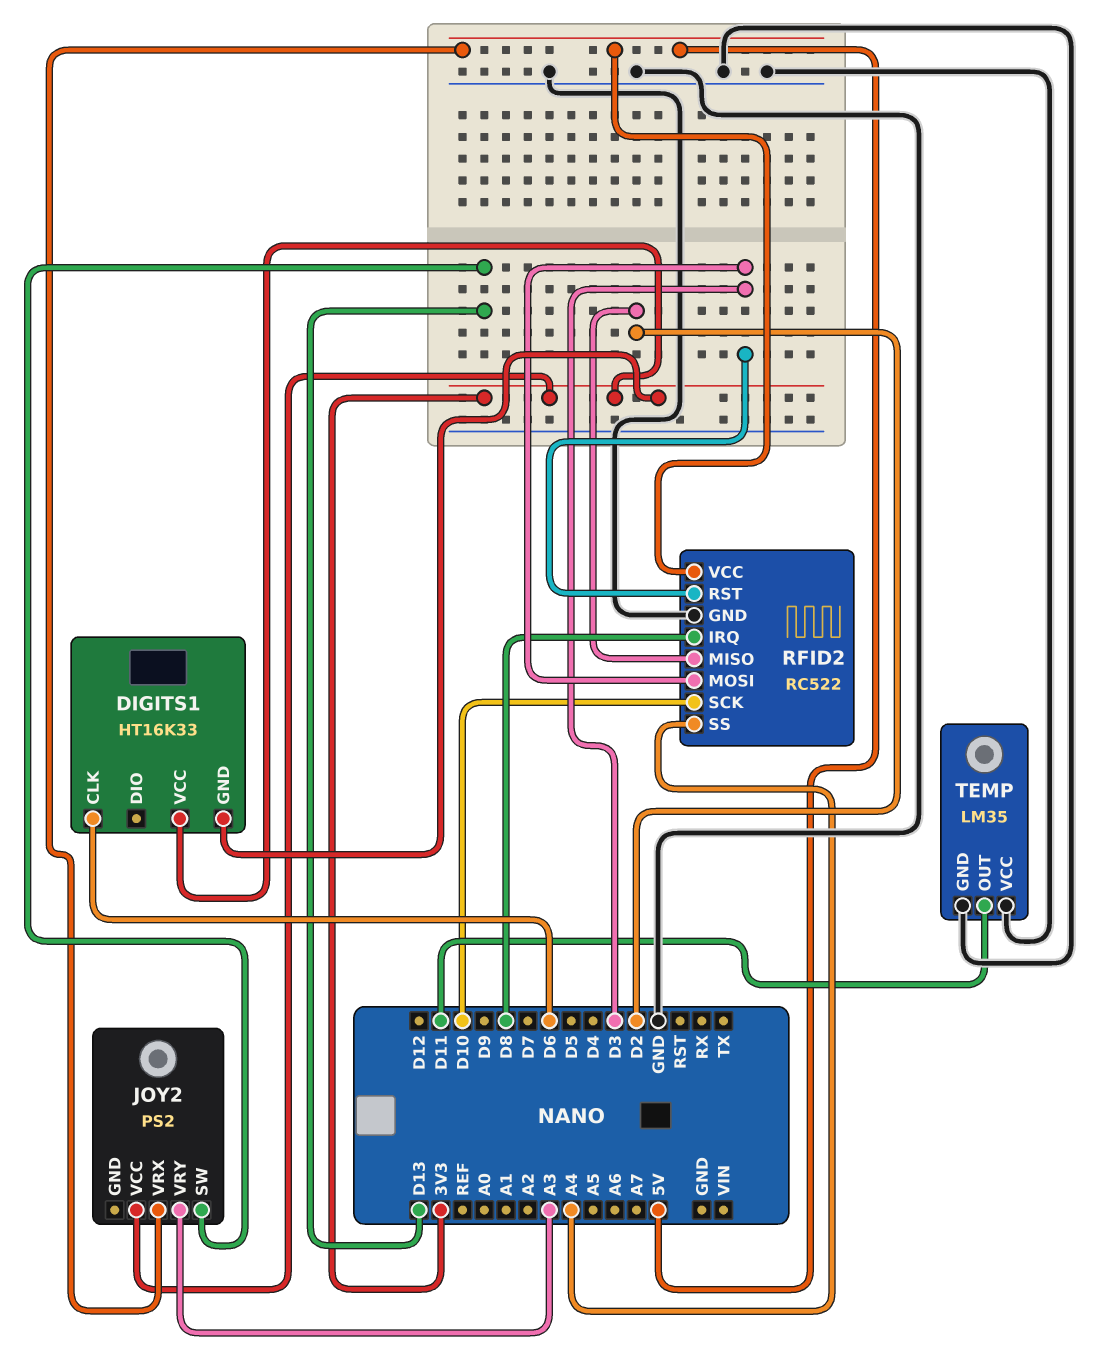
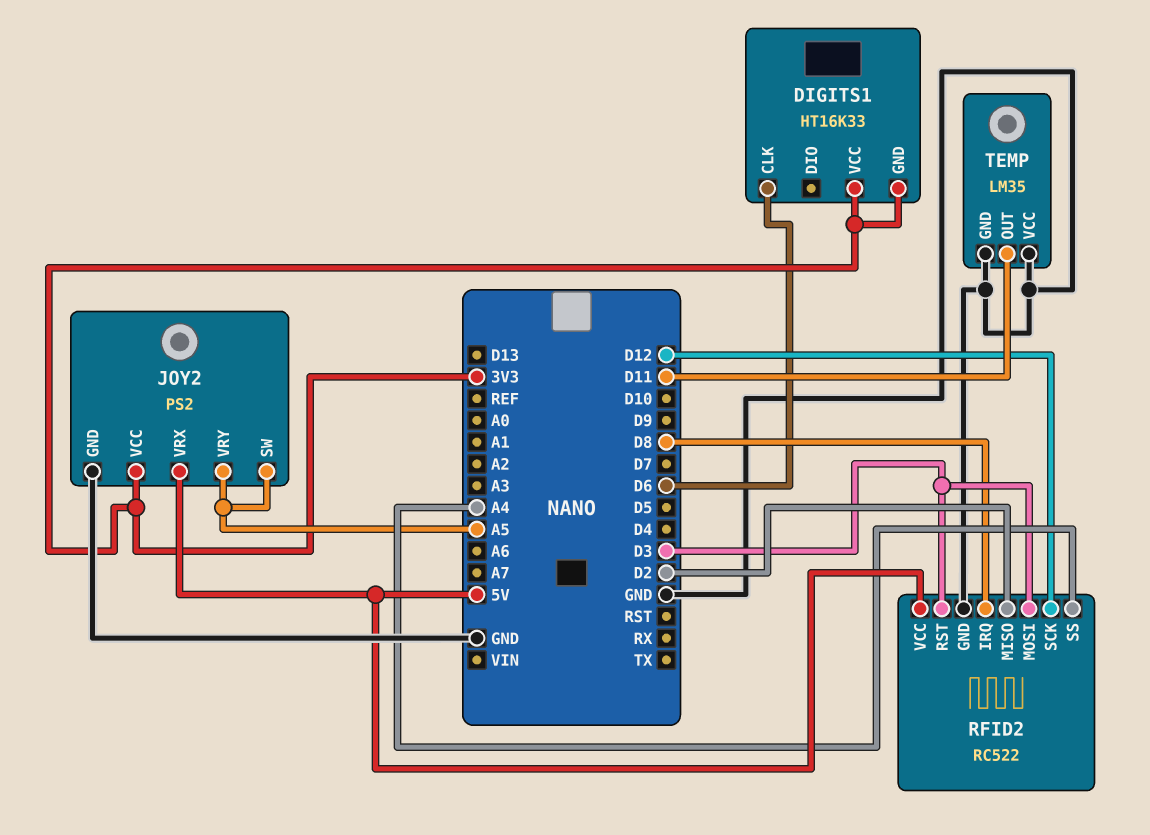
JOY2 pin GND: none -> GND
JOY2 pin SW: D13 -> A5
JOY2 pin VRY: A3 -> A5
RFID2 pin SCK: D10 -> D12

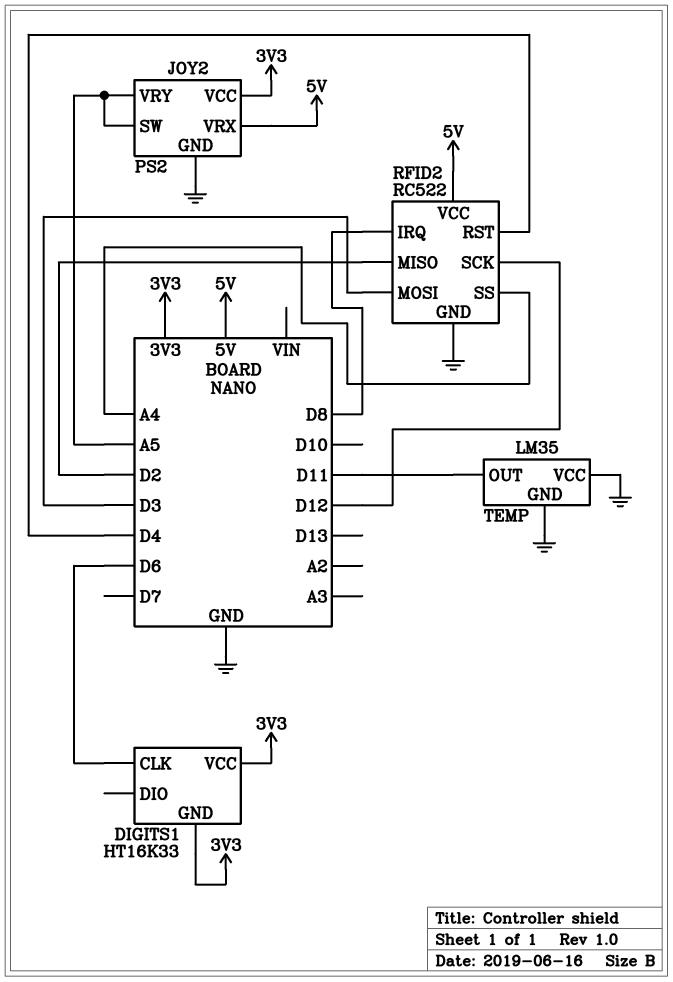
RFID2 pin RST: D3 -> D4

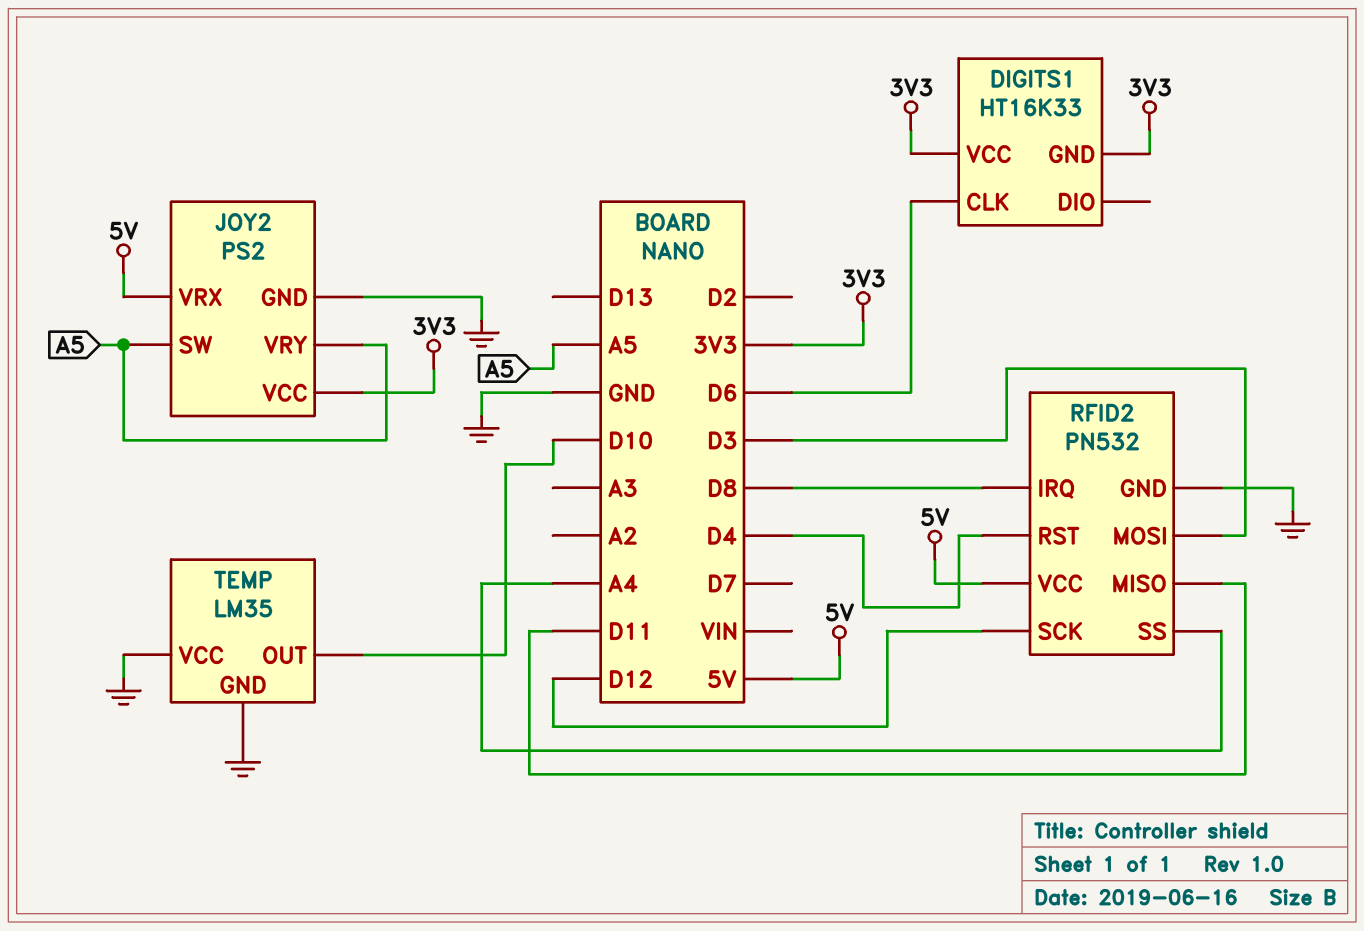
RFID2: RC522 -> PN532
RFID2 pin MISO: D2 -> D11
TEMP pin OUT: D11 -> D10

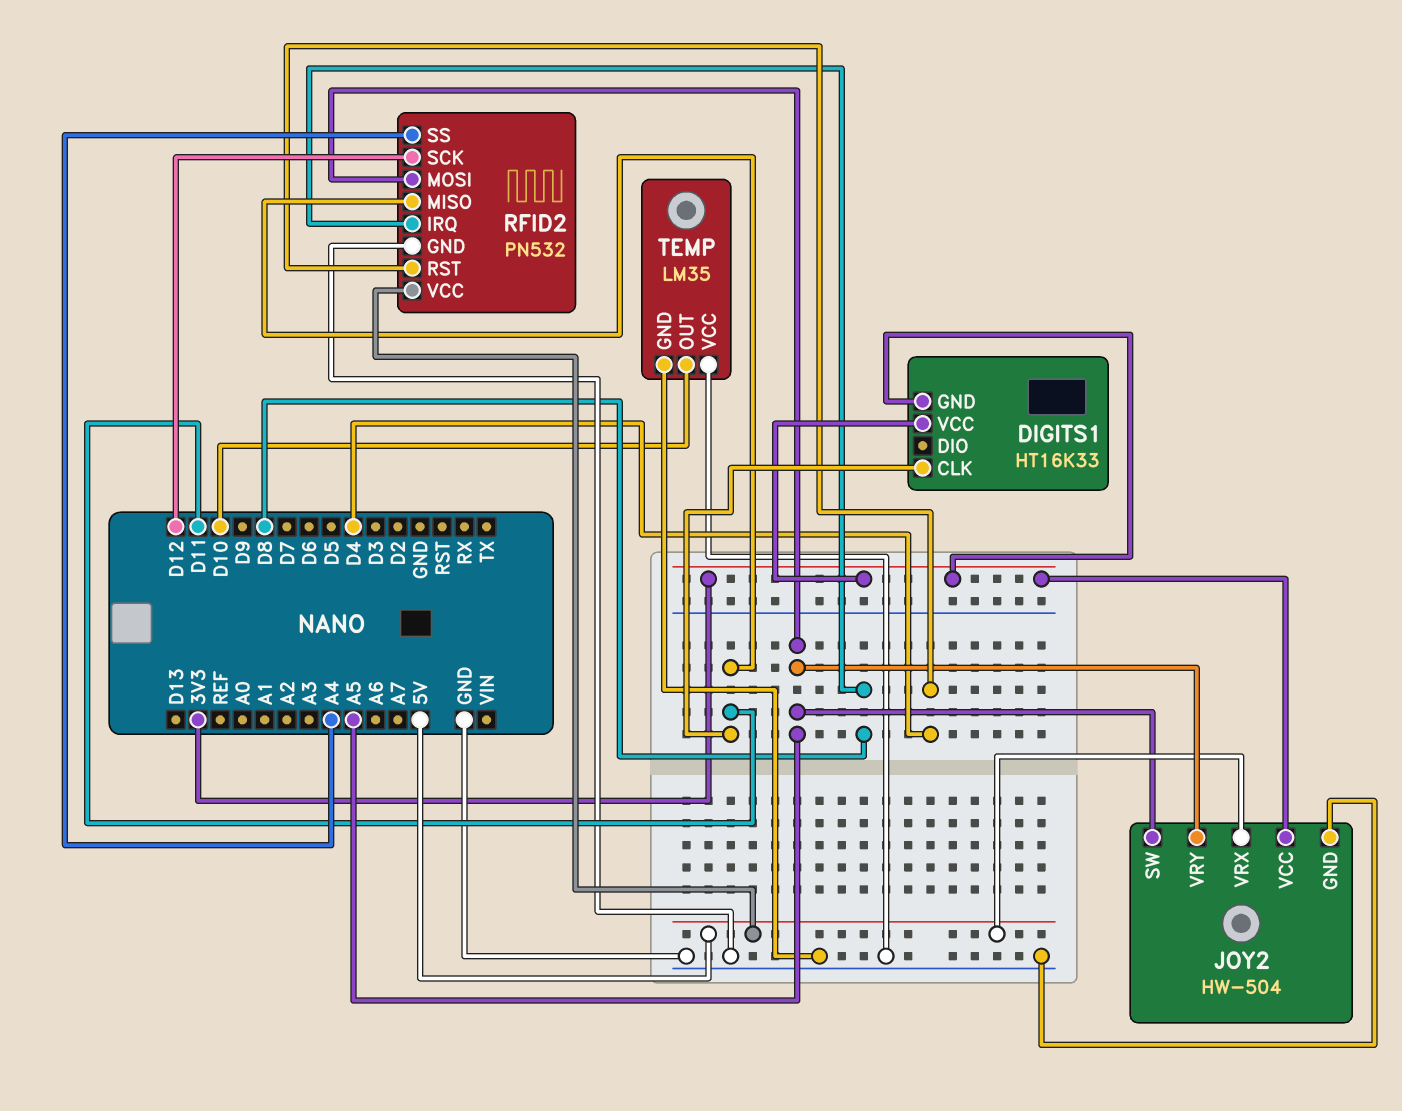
DIGITS1 pin CLK: D6 -> D11
JOY2: PS2 -> HW-504
RFID2 pin MOSI: D3 -> A5

